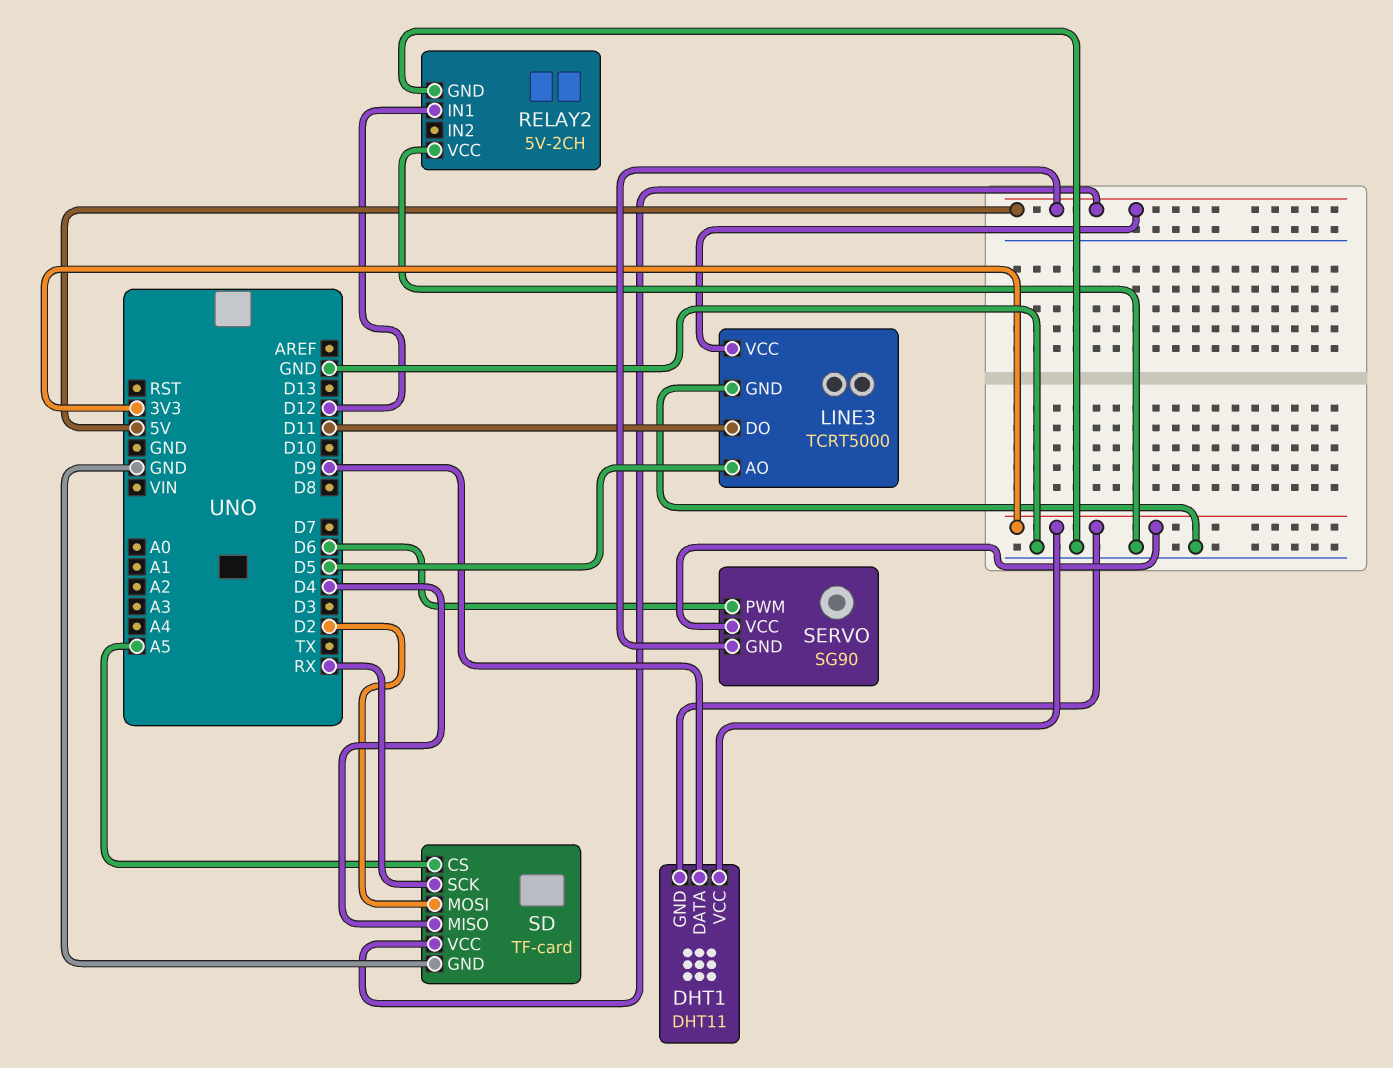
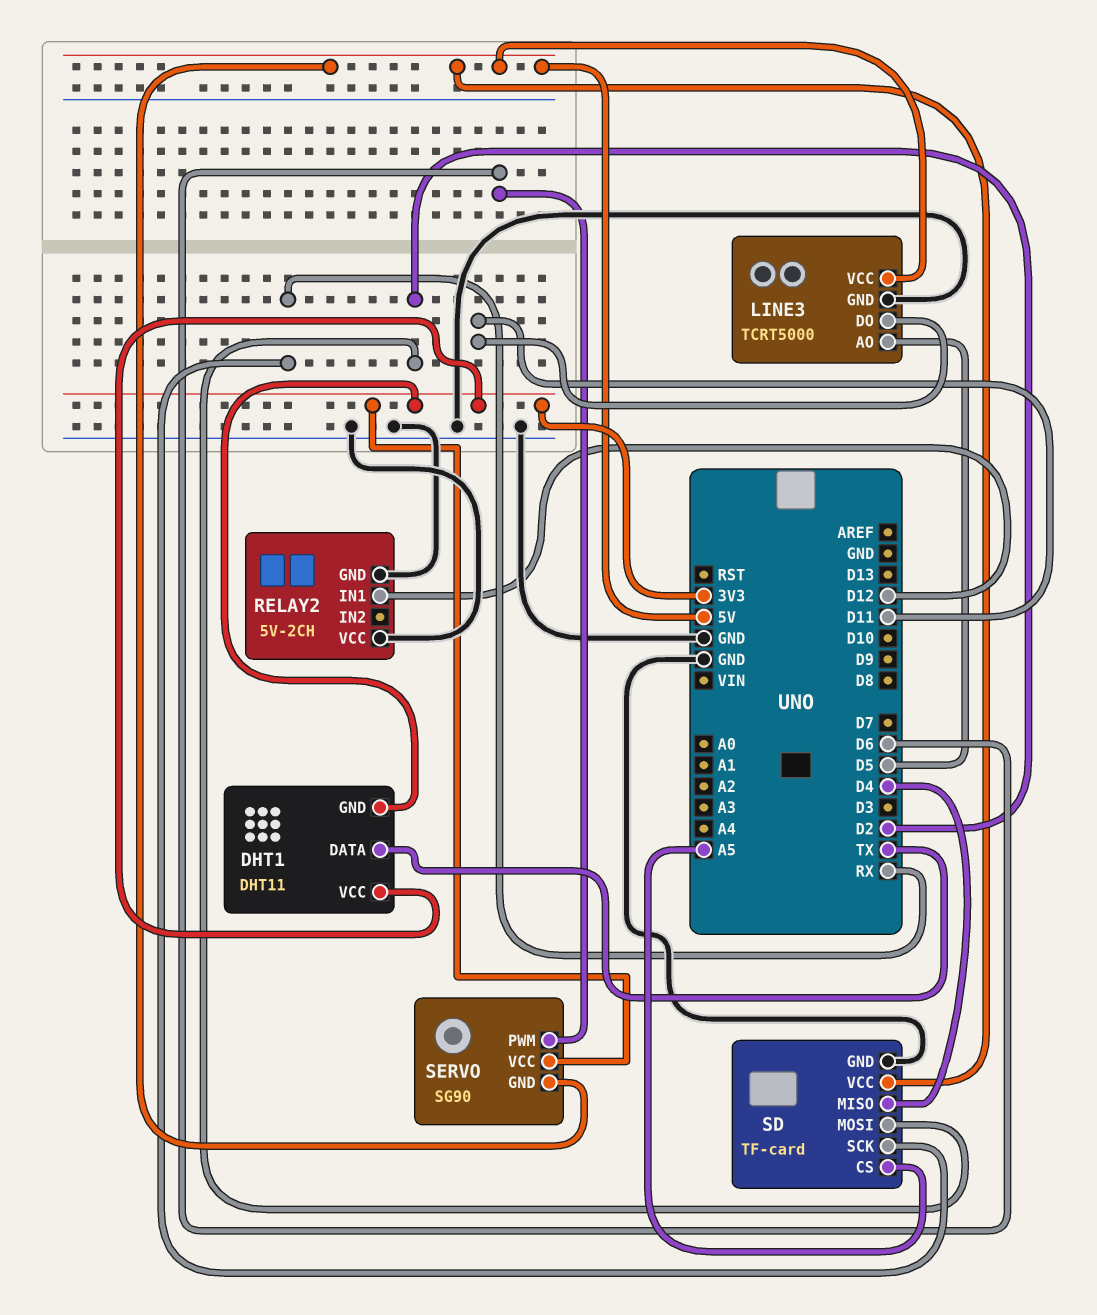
DHT1 pin DATA: D9 -> TX

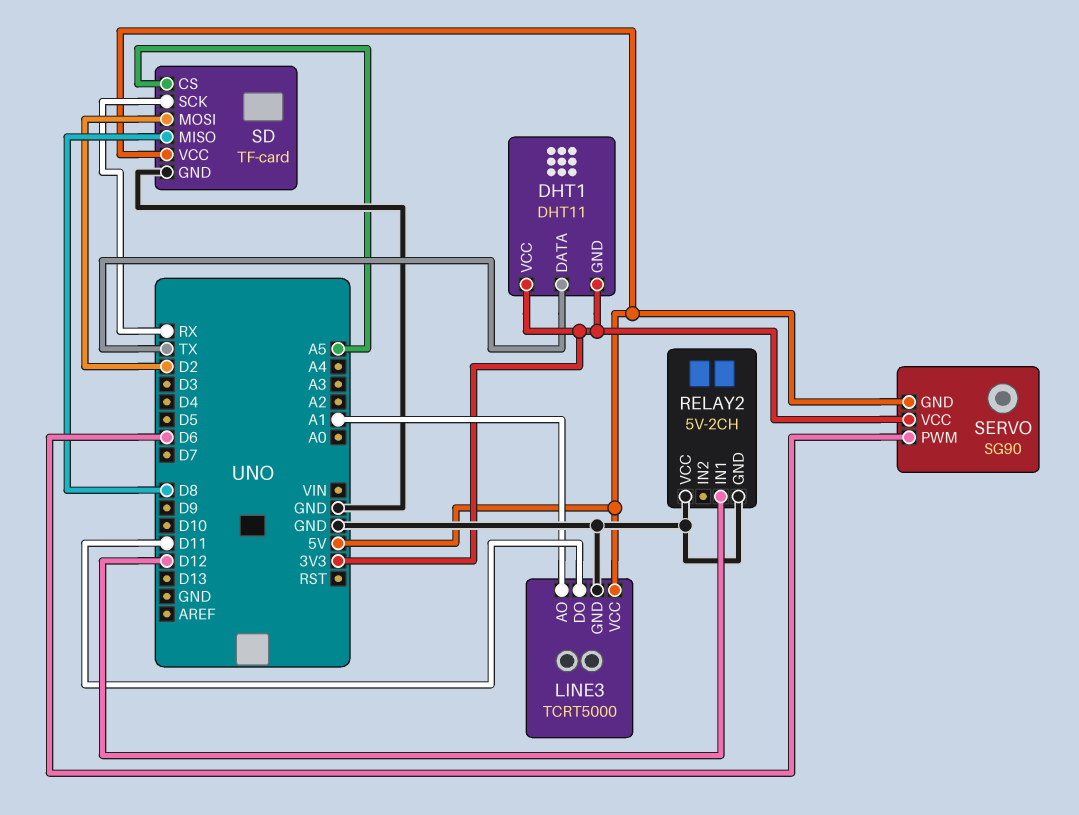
LINE3 pin AO: D5 -> A1
SD pin MISO: D4 -> D8

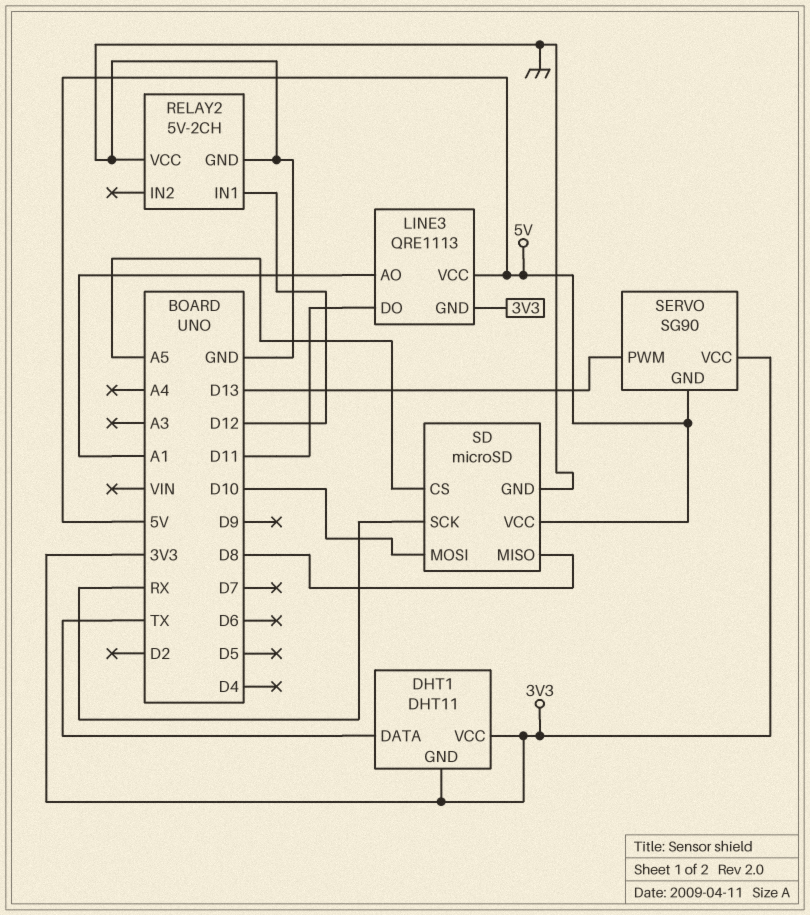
LINE3: TCRT5000 -> QRE1113
LINE3 pin GND: GND -> 3V3
SD: TF-card -> microSD
SD pin MOSI: D2 -> D10
SERVO pin PWM: D6 -> D13

